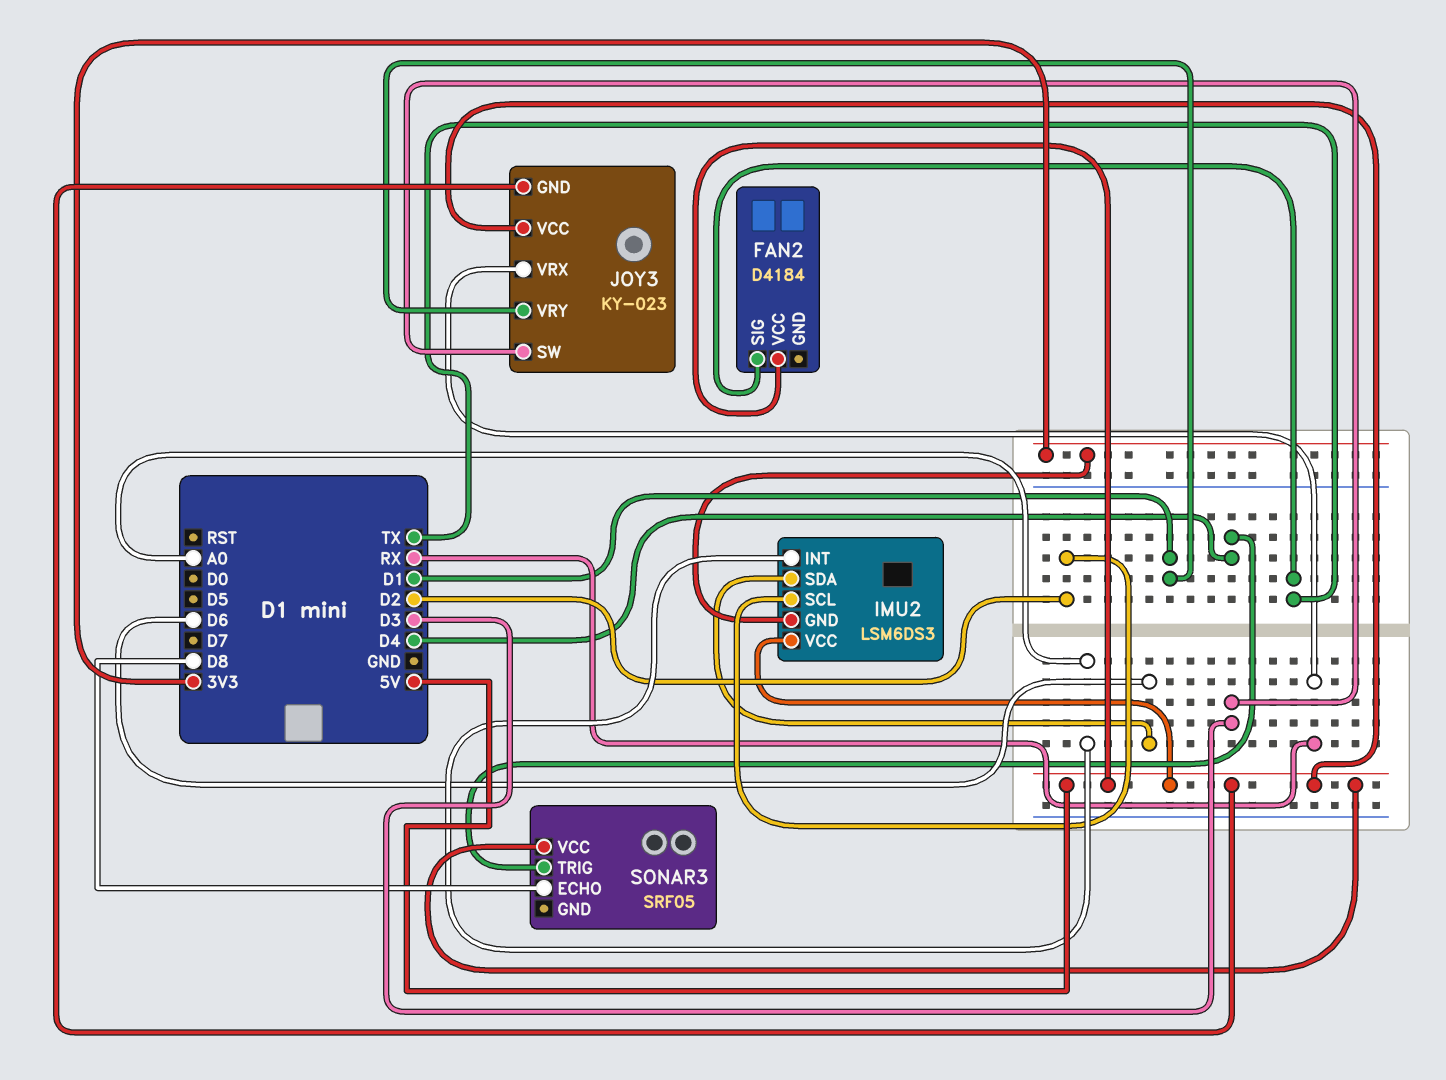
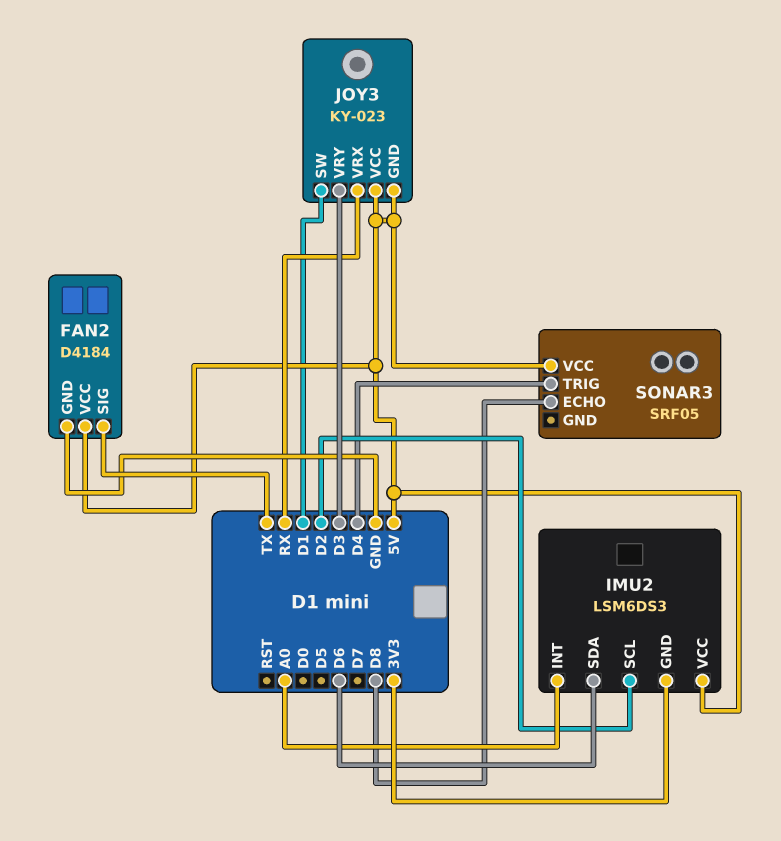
FAN2 pin GND: none -> GND
JOY3 pin SW: D3 -> D1
JOY3 pin VRY: D1 -> D3

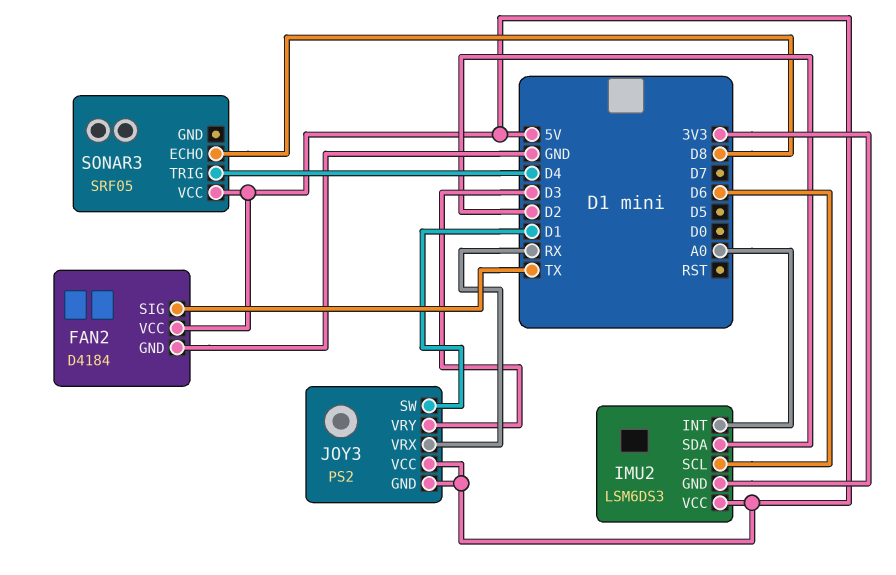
IMU2 pin SCL: D2 -> D6
IMU2 pin SDA: D6 -> D2
JOY3: KY-023 -> PS2

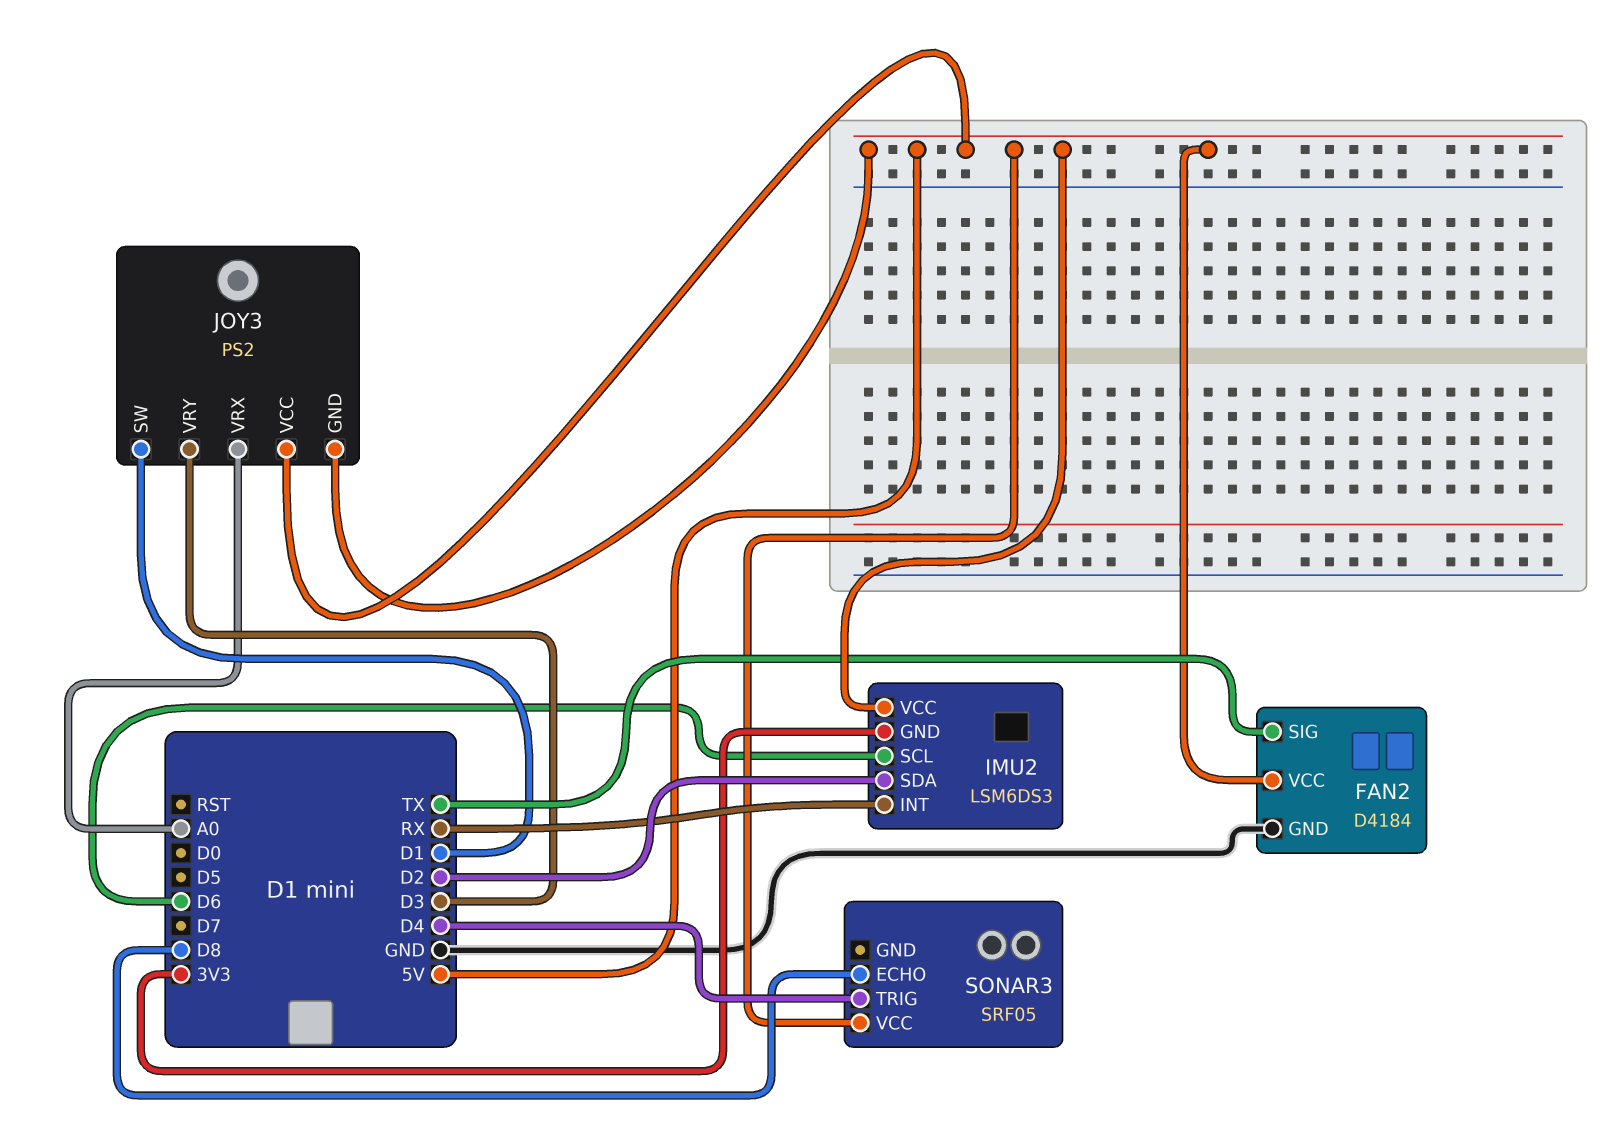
IMU2 pin INT: A0 -> RX
JOY3 pin VRX: RX -> A0

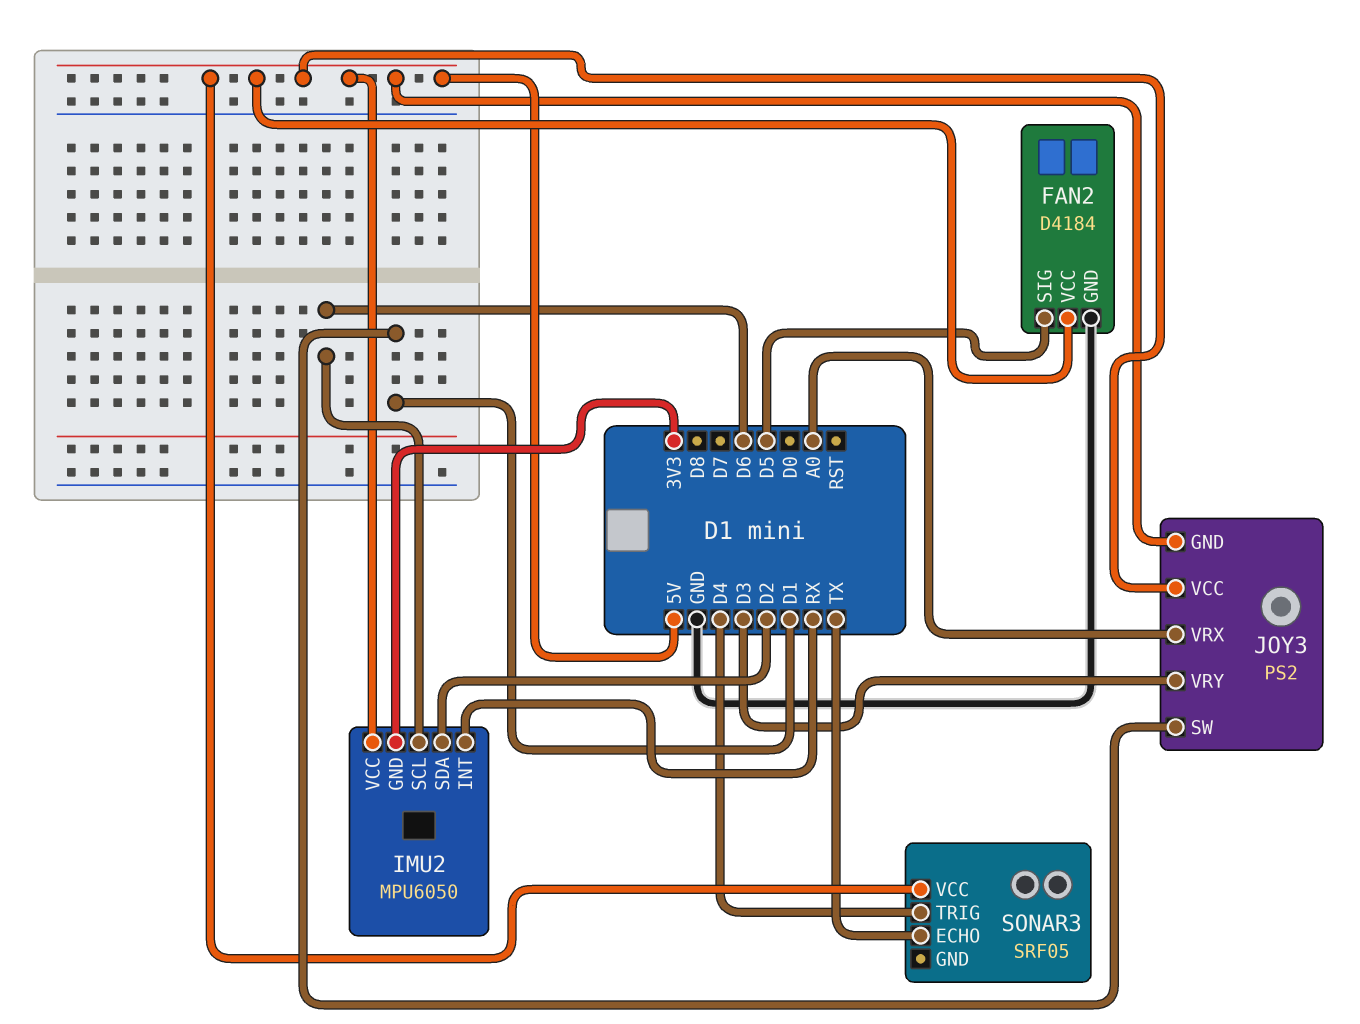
FAN2 pin SIG: TX -> D5
IMU2: LSM6DS3 -> MPU6050
SONAR3 pin ECHO: D8 -> TX

